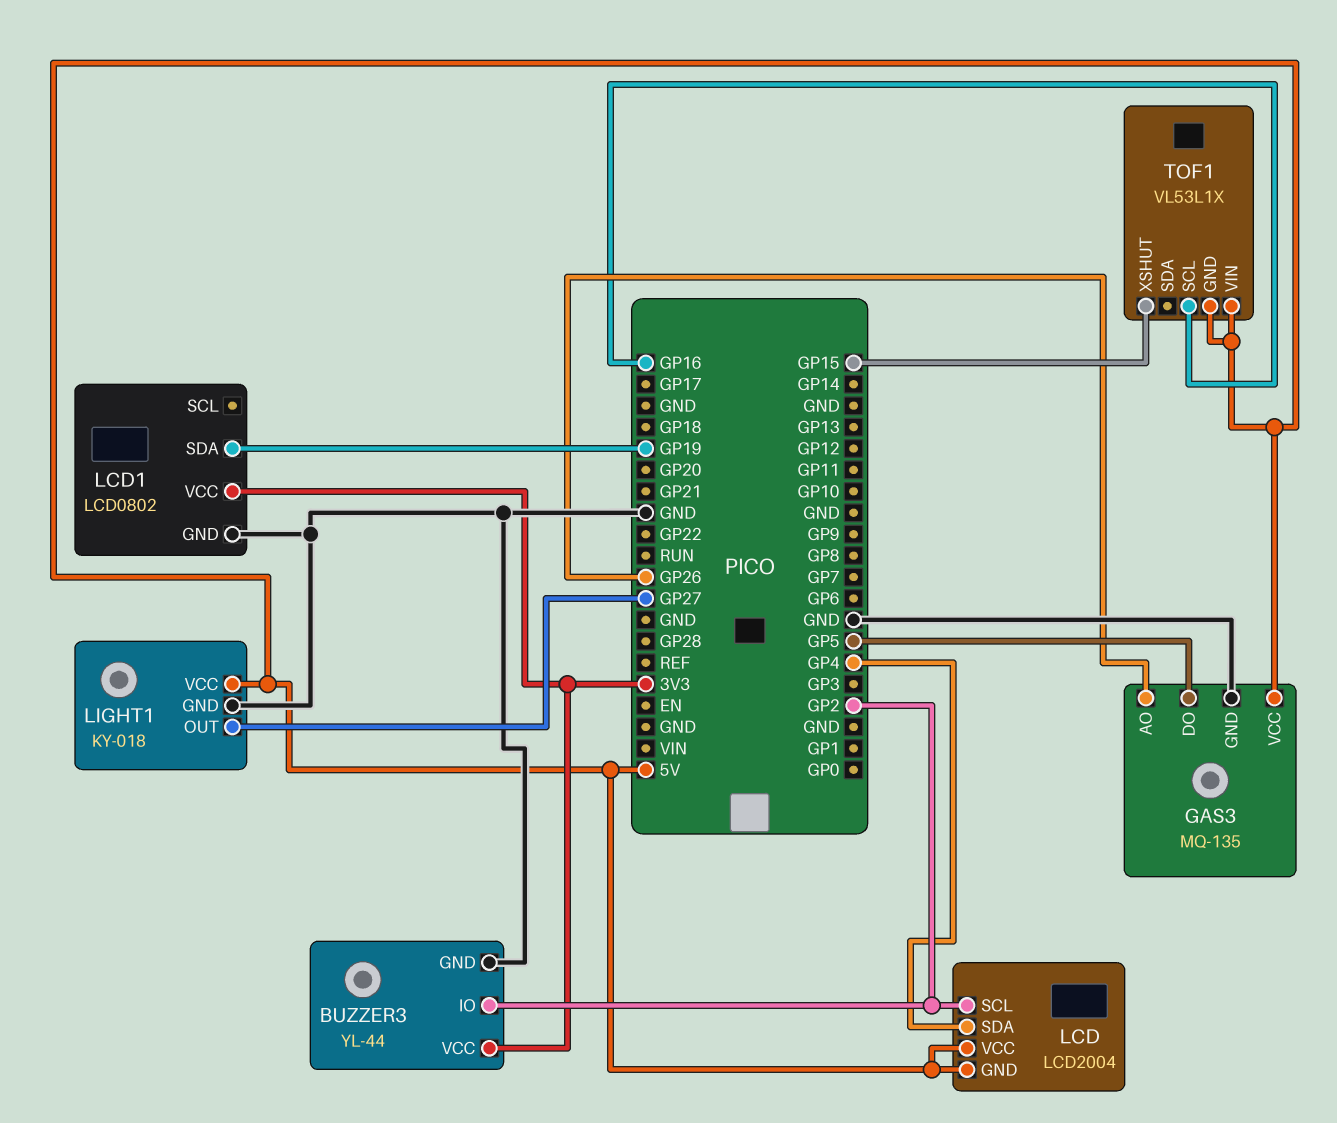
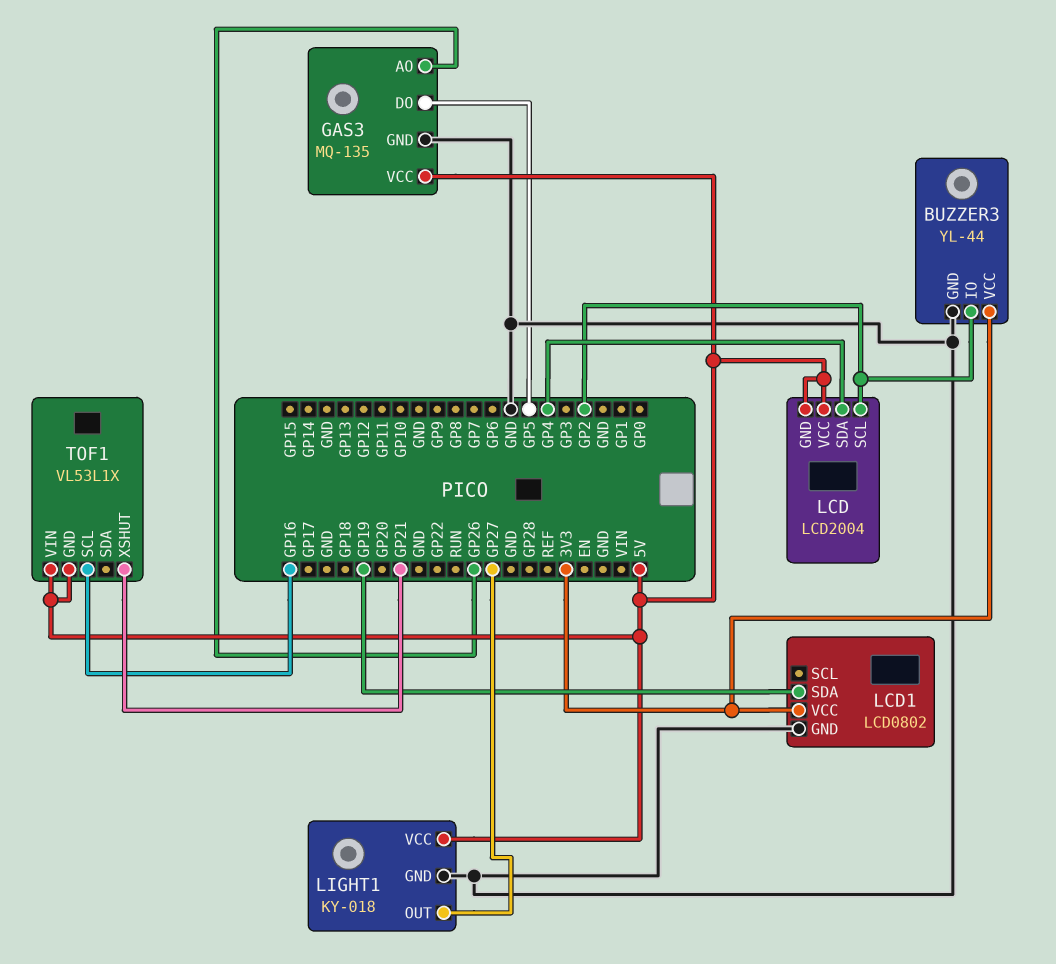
TOF1 pin XSHUT: GP15 -> GP21

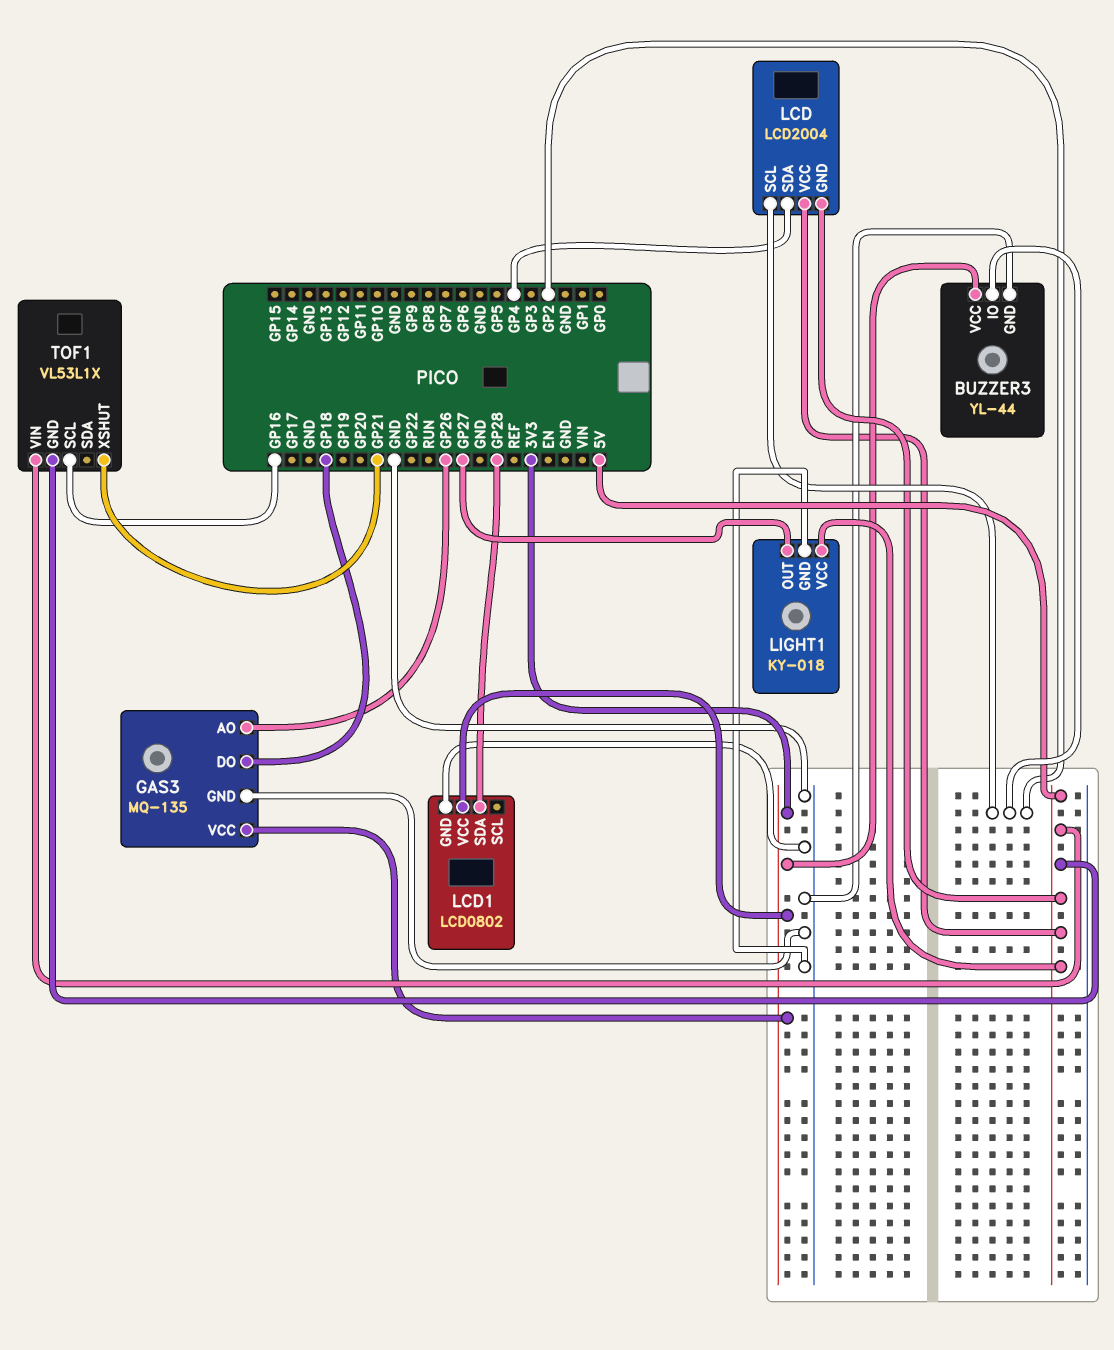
GAS3 pin DO: GP5 -> GP18
GAS3 pin VCC: 5V -> 3V3
LCD1 pin SDA: GP19 -> GP28

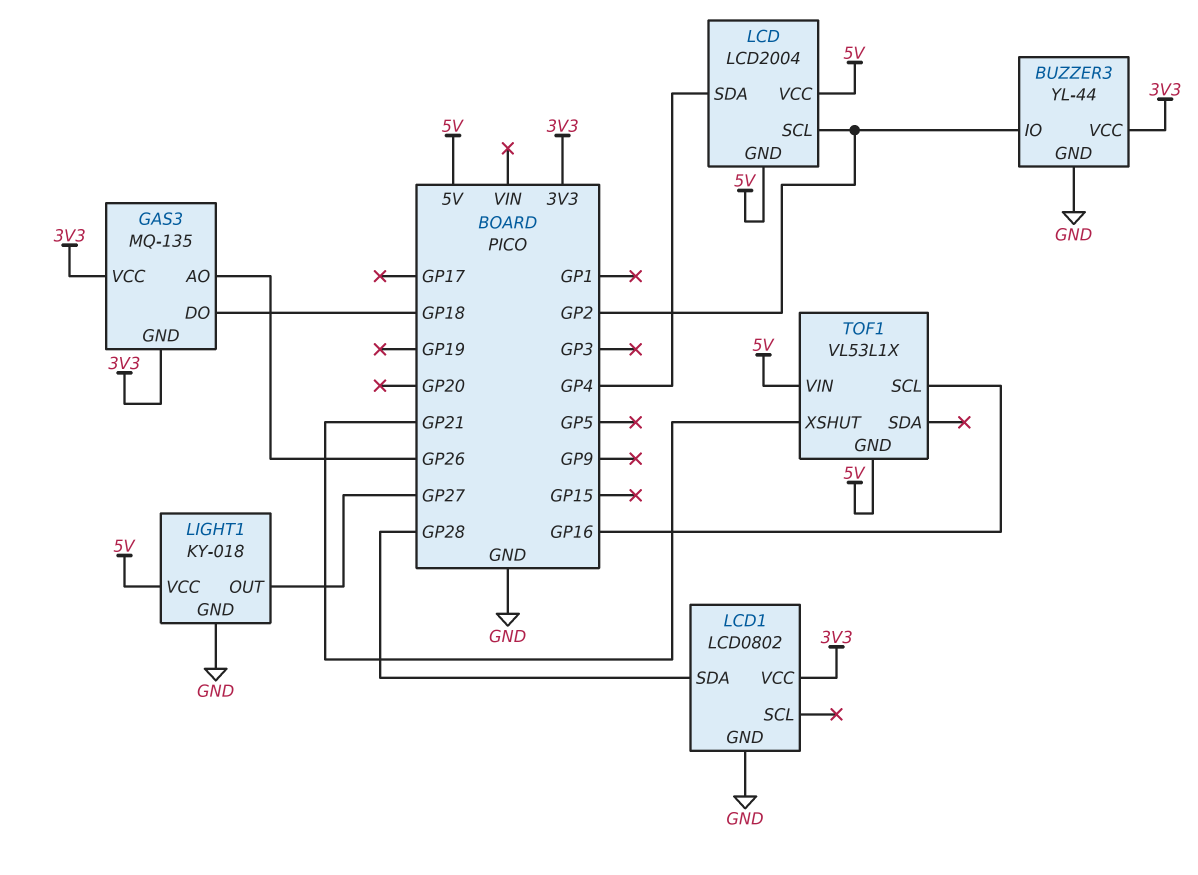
GAS3 pin GND: GND -> 3V3

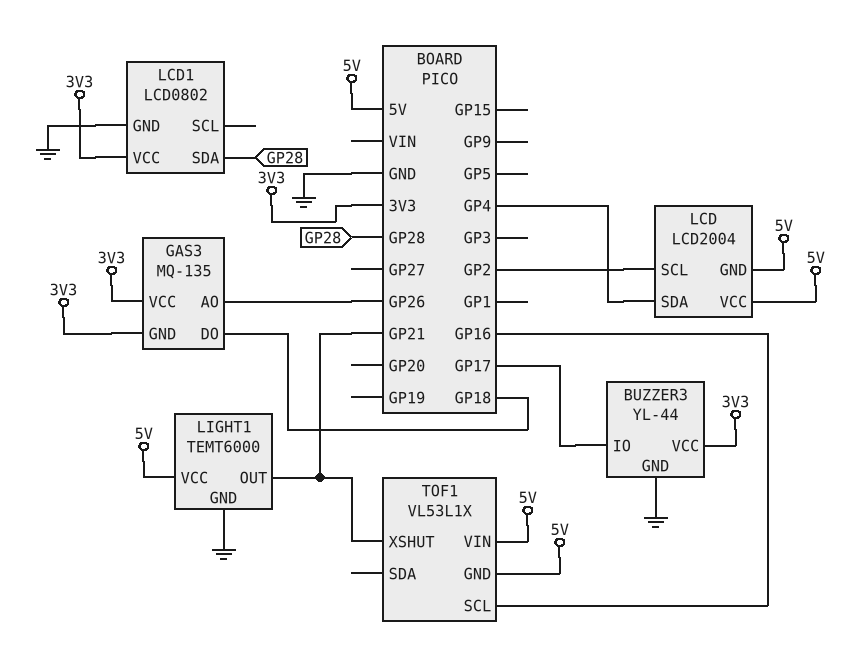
BUZZER3 pin IO: GP2 -> GP17
LIGHT1: KY-018 -> TEMT6000
LIGHT1 pin OUT: GP27 -> GP21

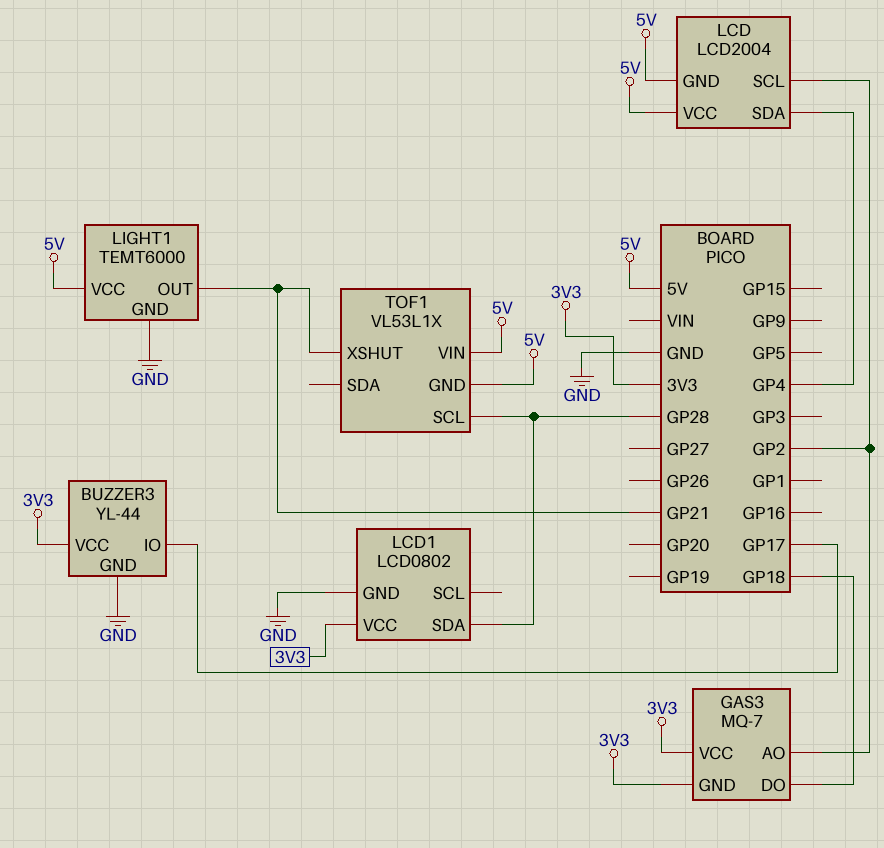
GAS3: MQ-135 -> MQ-7
GAS3 pin AO: GP26 -> GP2
TOF1 pin SCL: GP16 -> GP28

